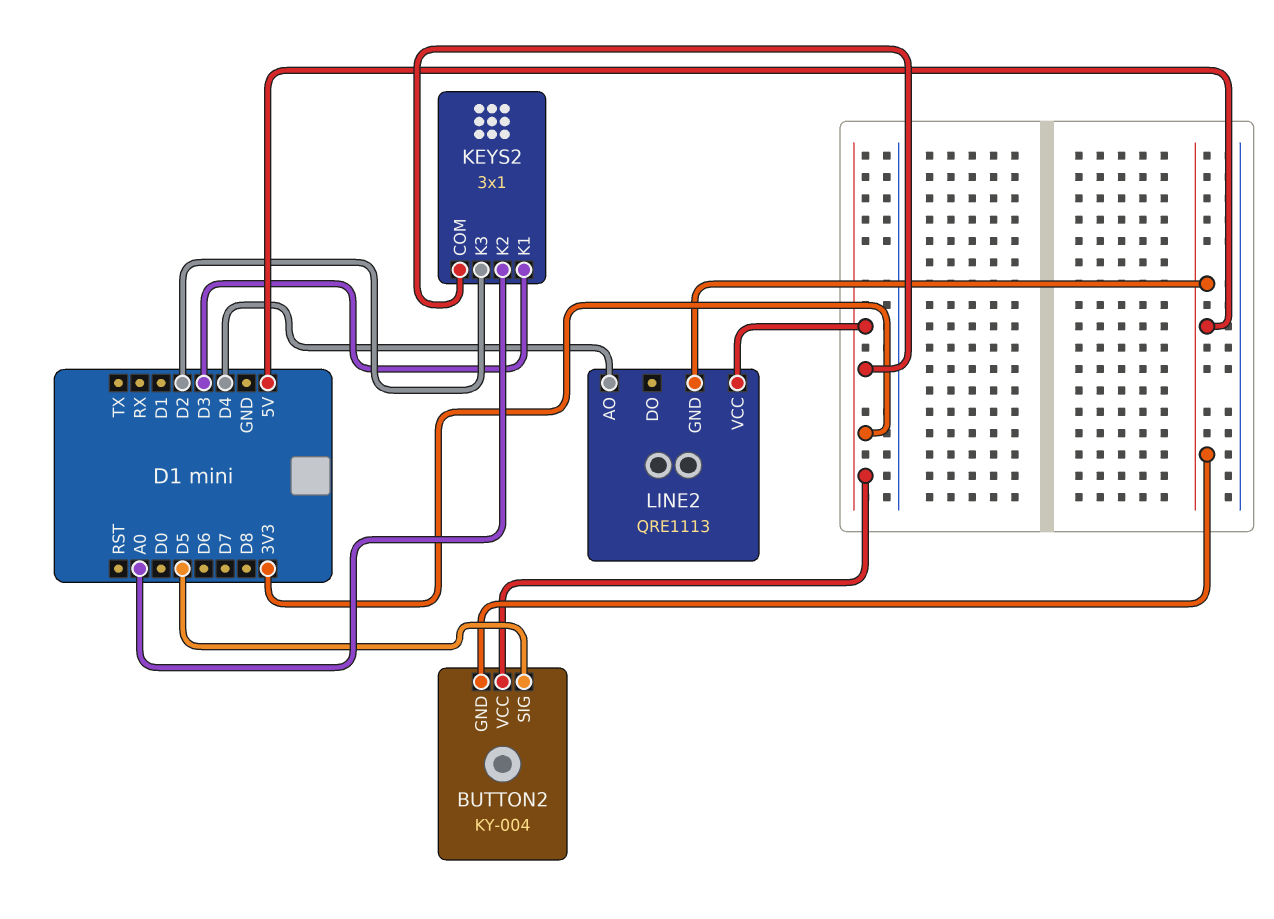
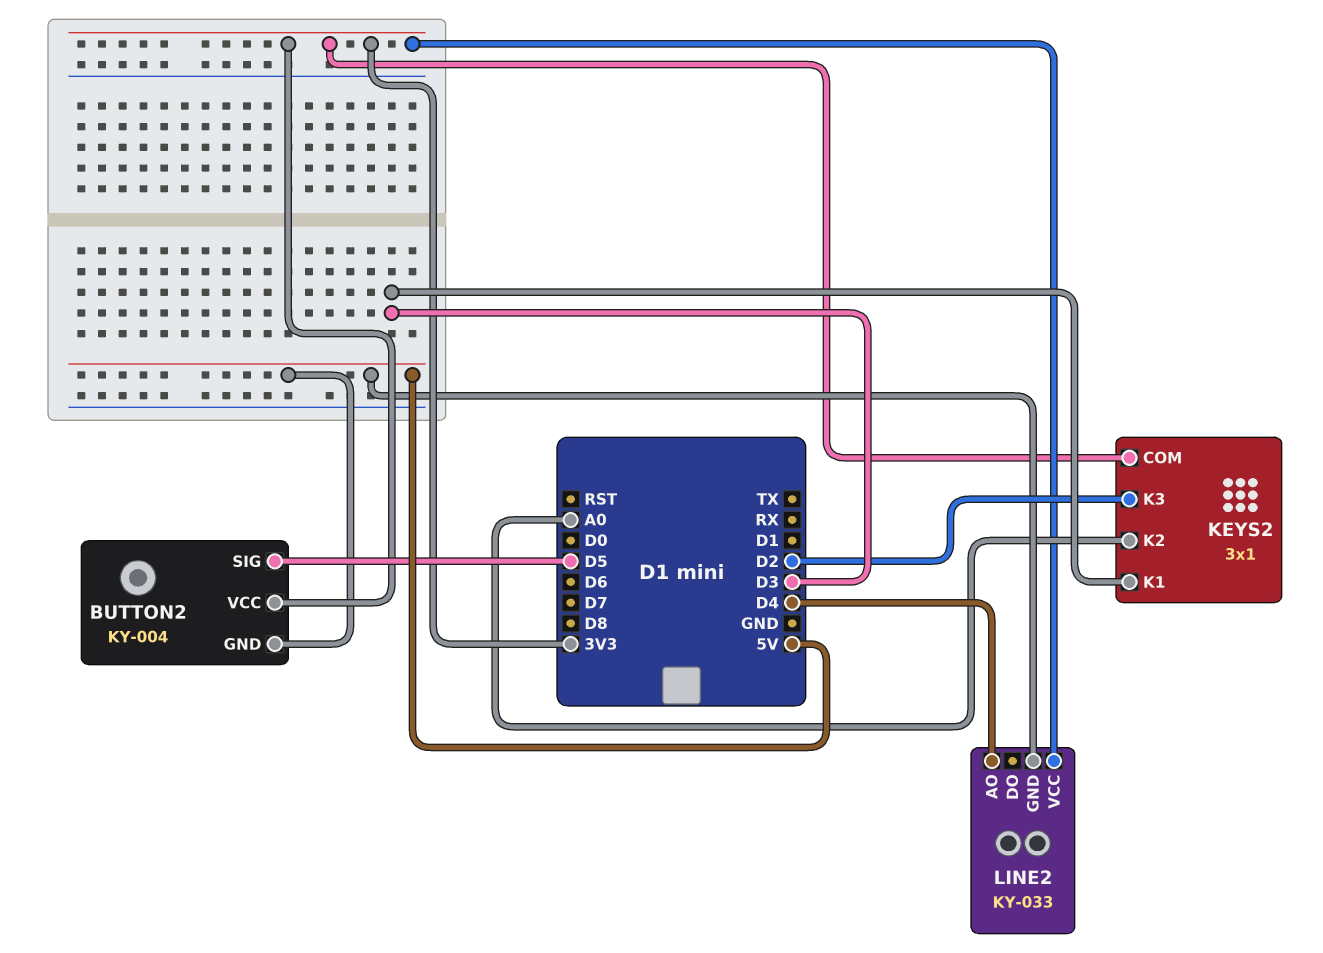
LINE2: QRE1113 -> KY-033

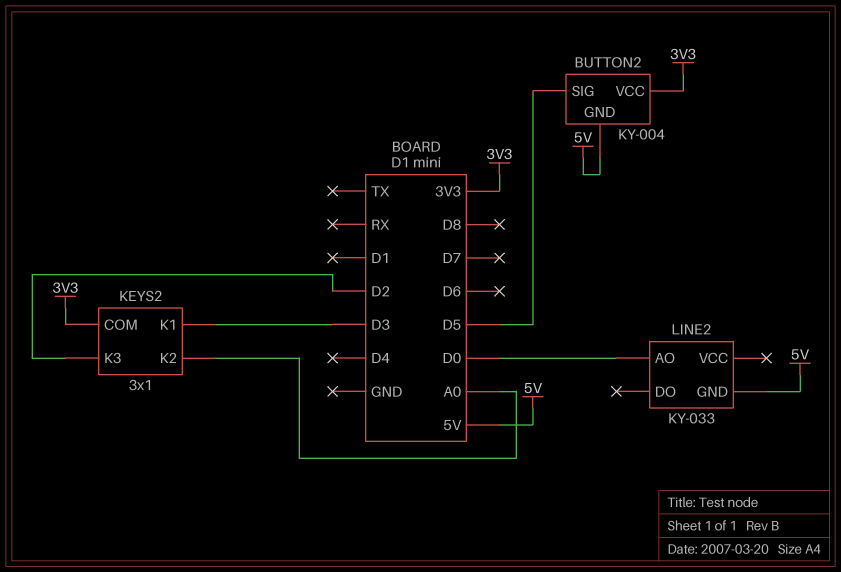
LINE2 pin AO: D4 -> D0
LINE2 pin VCC: 3V3 -> none

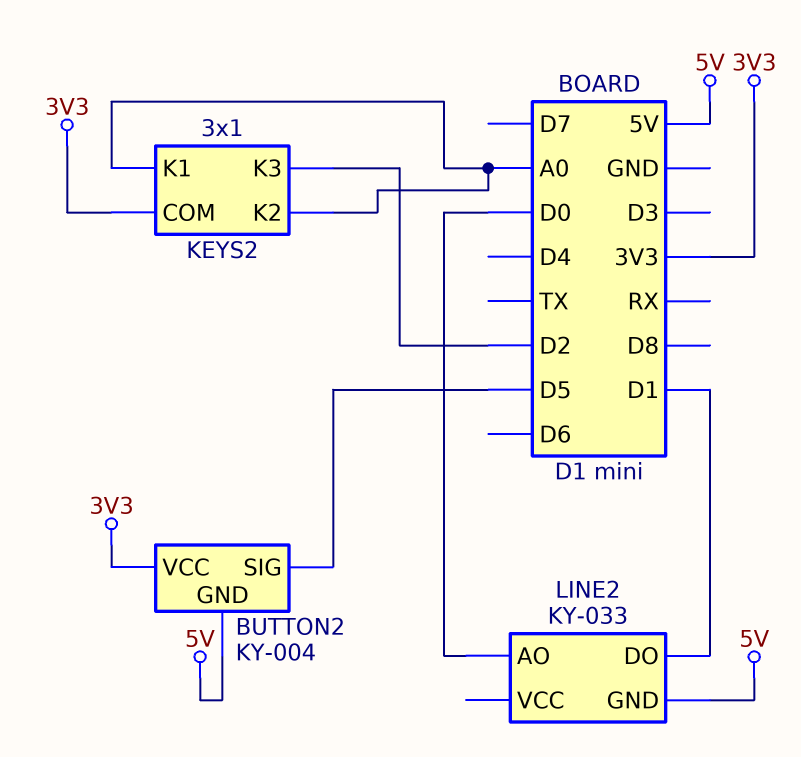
KEYS2 pin K1: D3 -> A0
LINE2 pin DO: none -> D1

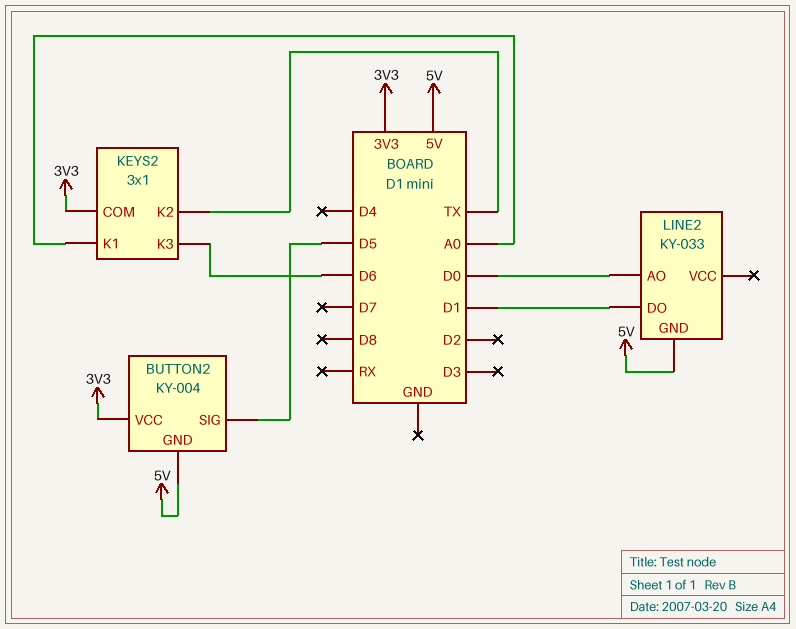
KEYS2 pin K2: A0 -> TX
KEYS2 pin K3: D2 -> D6

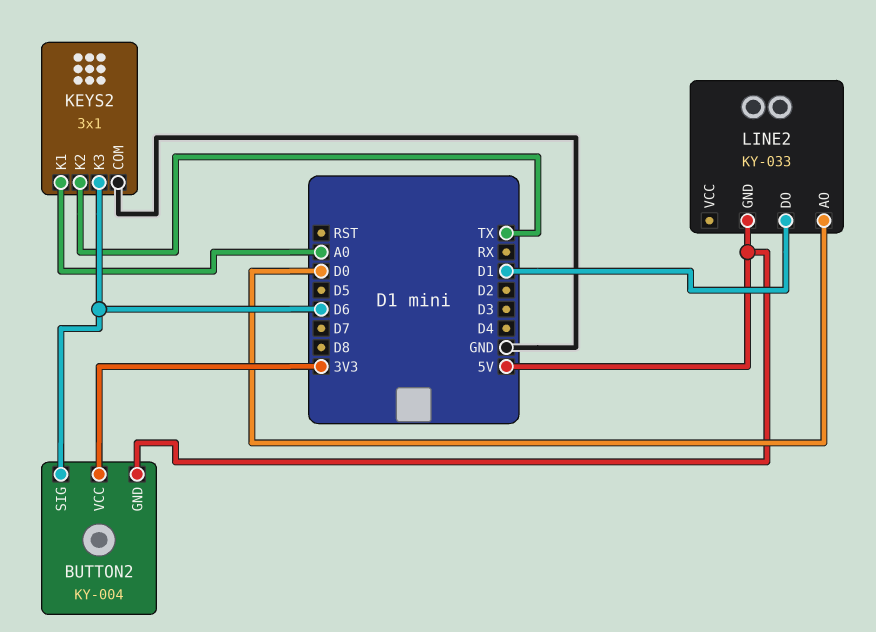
BUTTON2 pin SIG: D5 -> D6
KEYS2 pin COM: 3V3 -> GND

